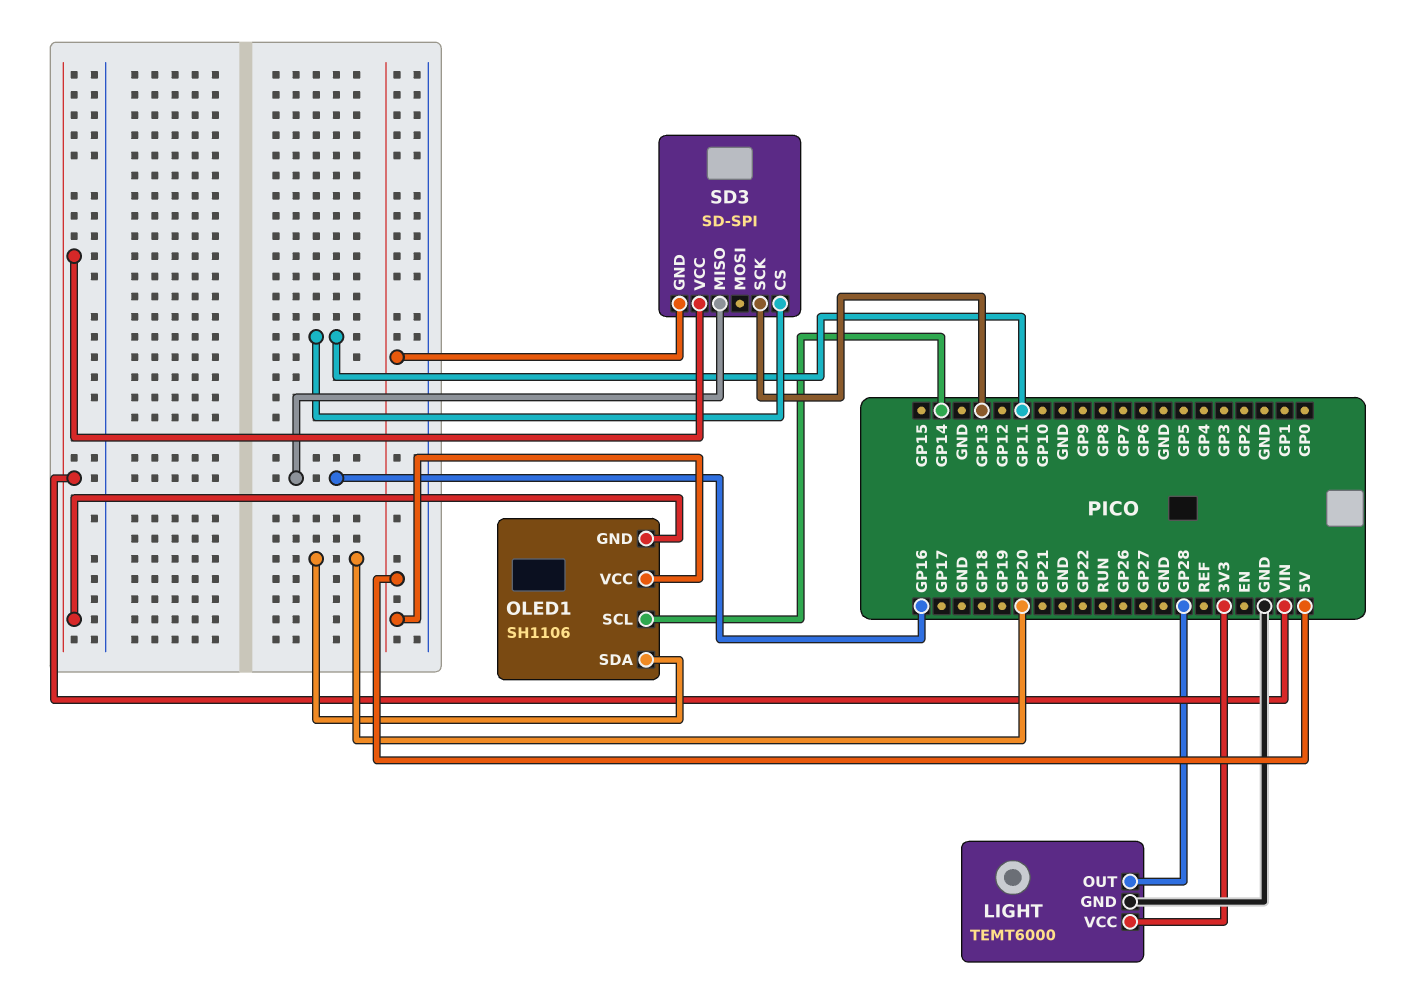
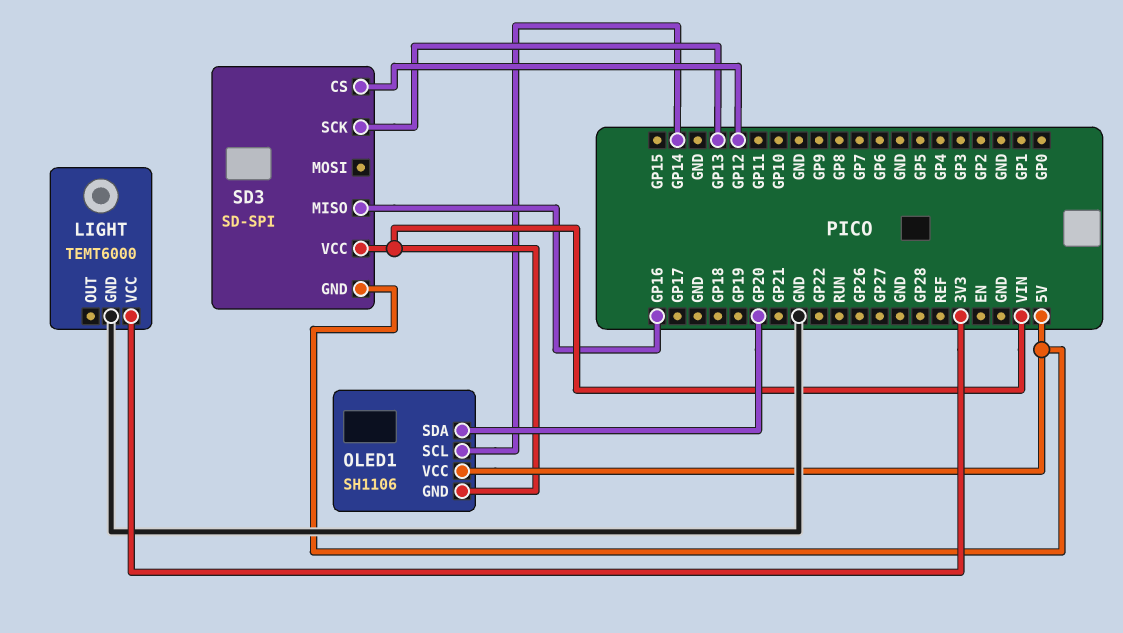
LIGHT pin OUT: GP28 -> none
SD3 pin CS: GP11 -> GP12

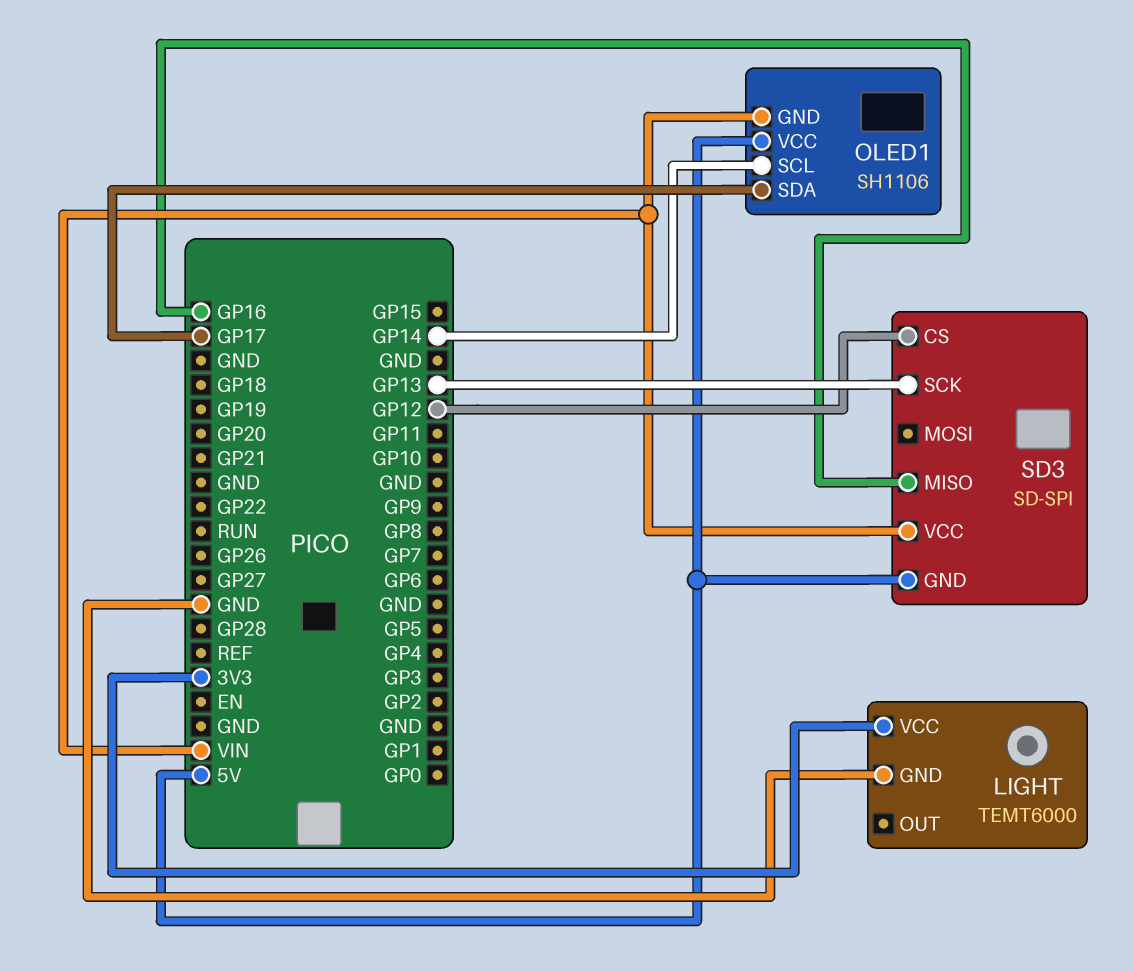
OLED1 pin SDA: GP20 -> GP17

